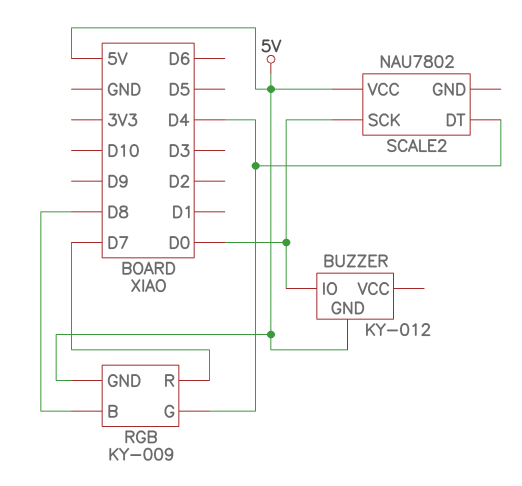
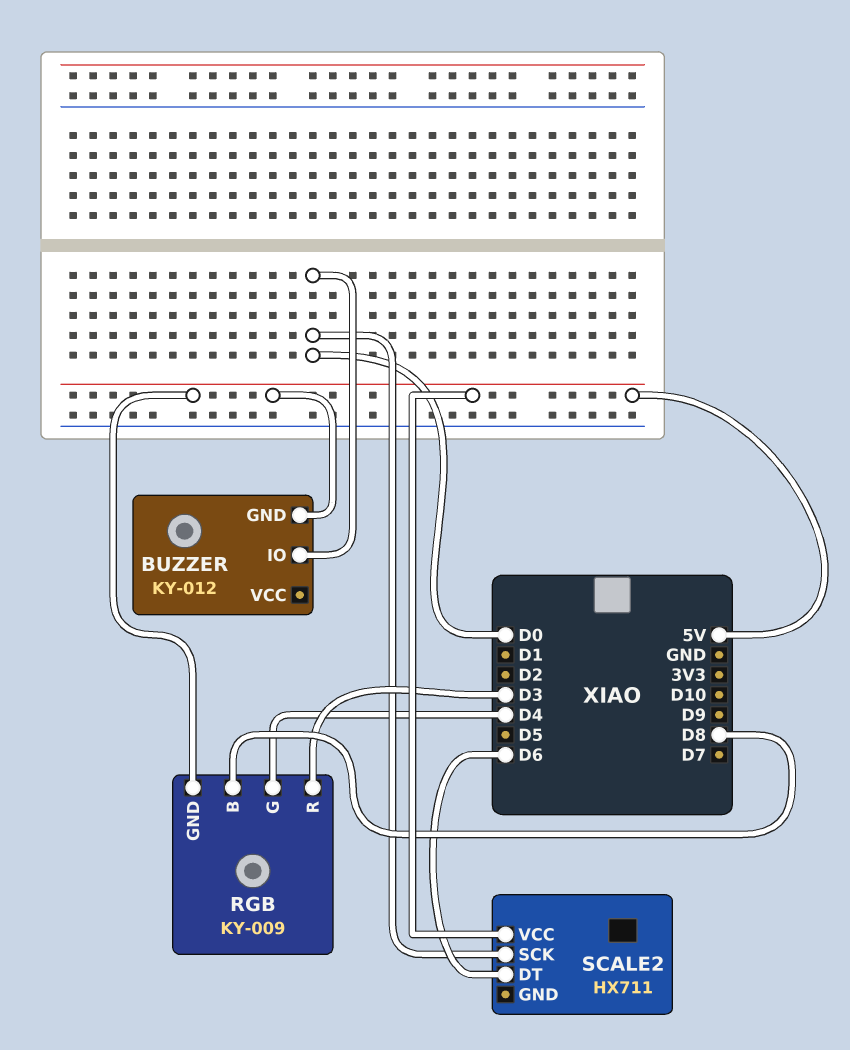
RGB pin R: D7 -> D3
SCALE2: NAU7802 -> HX711
SCALE2 pin DT: D4 -> D6

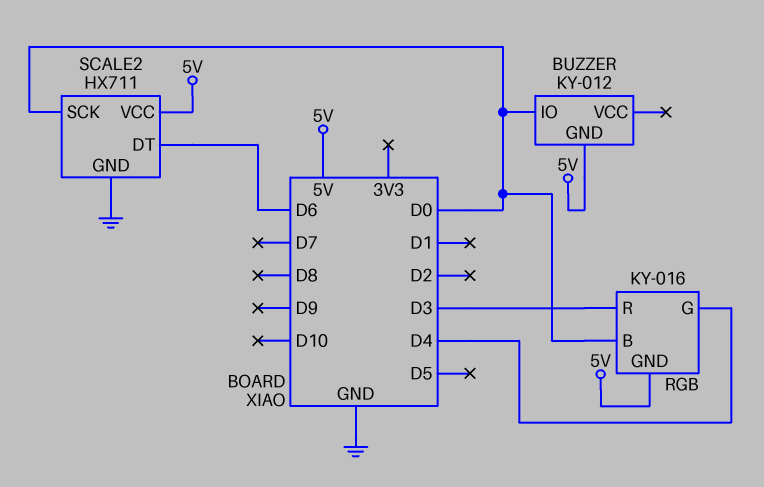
RGB: KY-009 -> KY-016
RGB pin B: D8 -> D0
SCALE2 pin GND: none -> GND

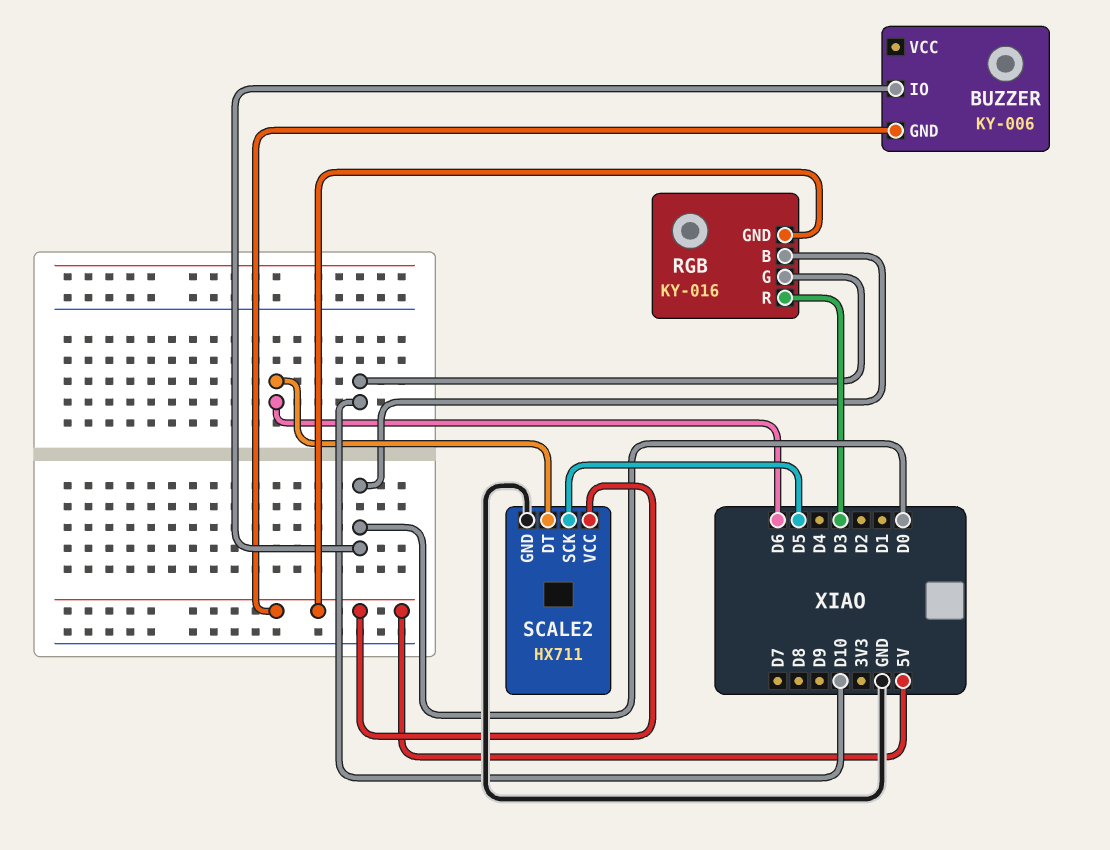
BUZZER: KY-012 -> KY-006
RGB pin G: D4 -> D10
SCALE2 pin SCK: D0 -> D5

